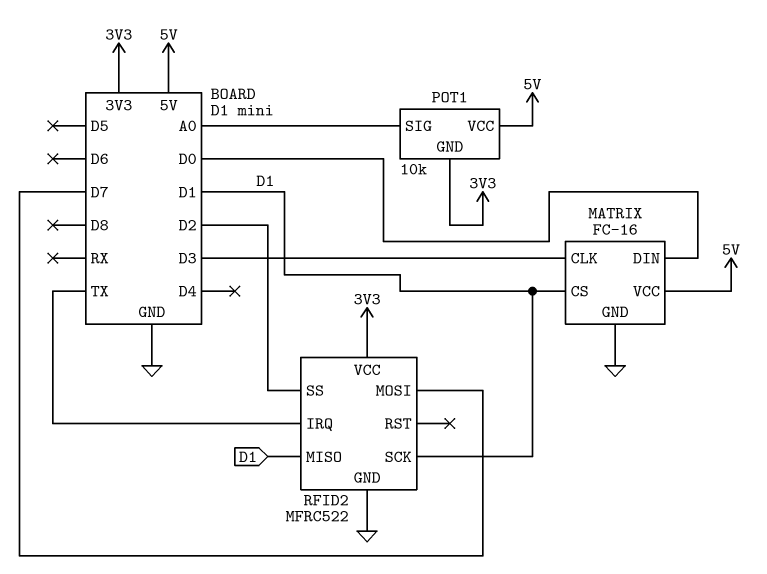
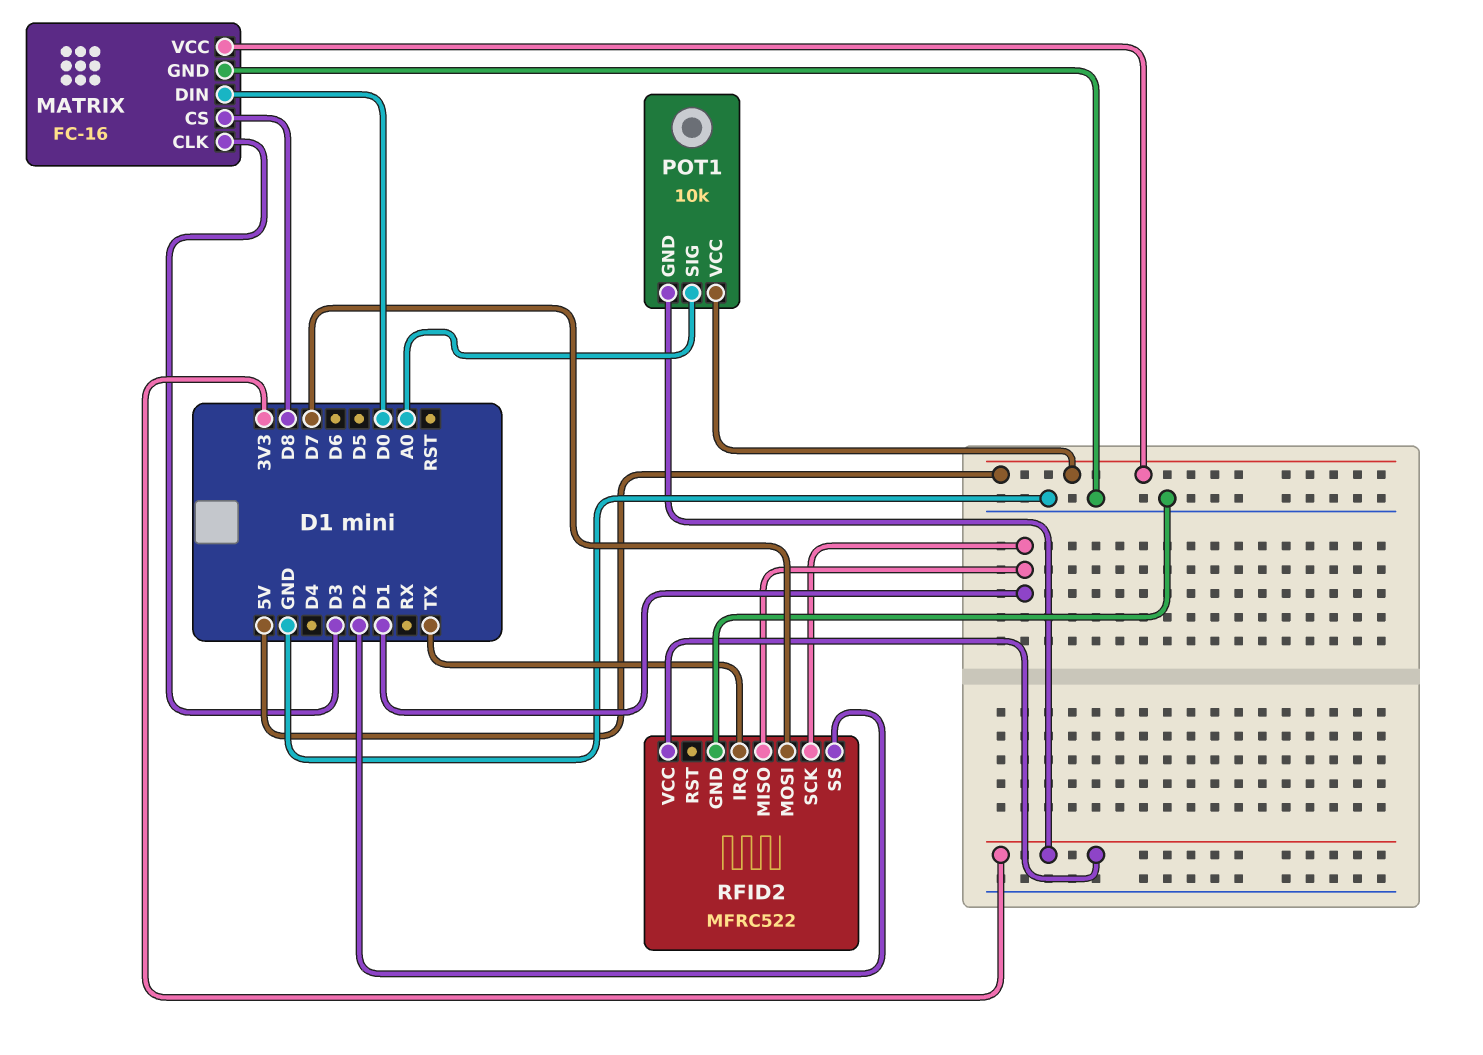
MATRIX pin CS: D1 -> D8

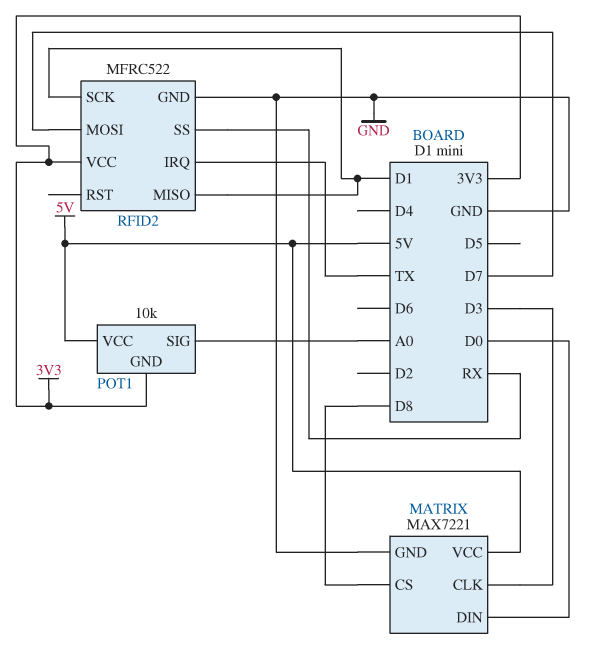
MATRIX: FC-16 -> MAX7221
RFID2 pin SS: D2 -> RX

